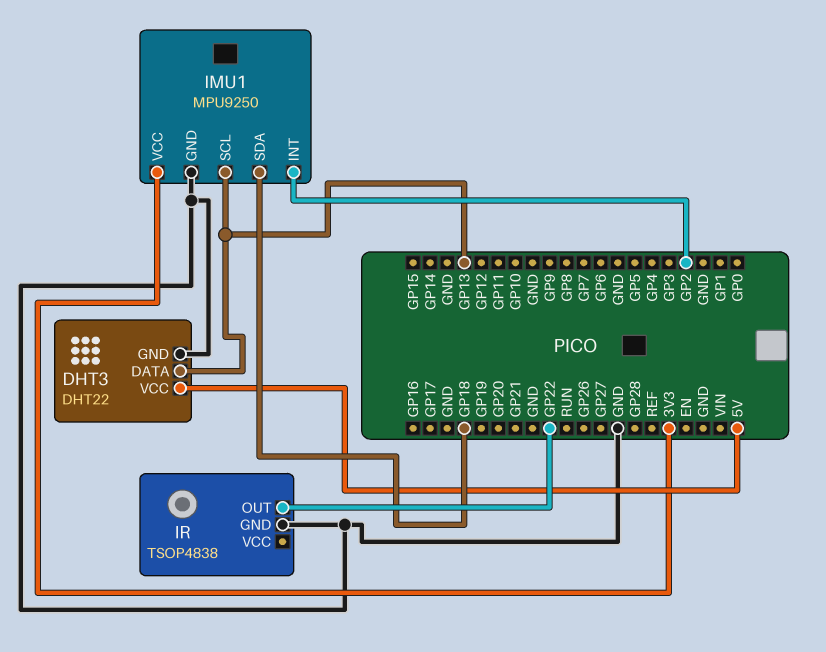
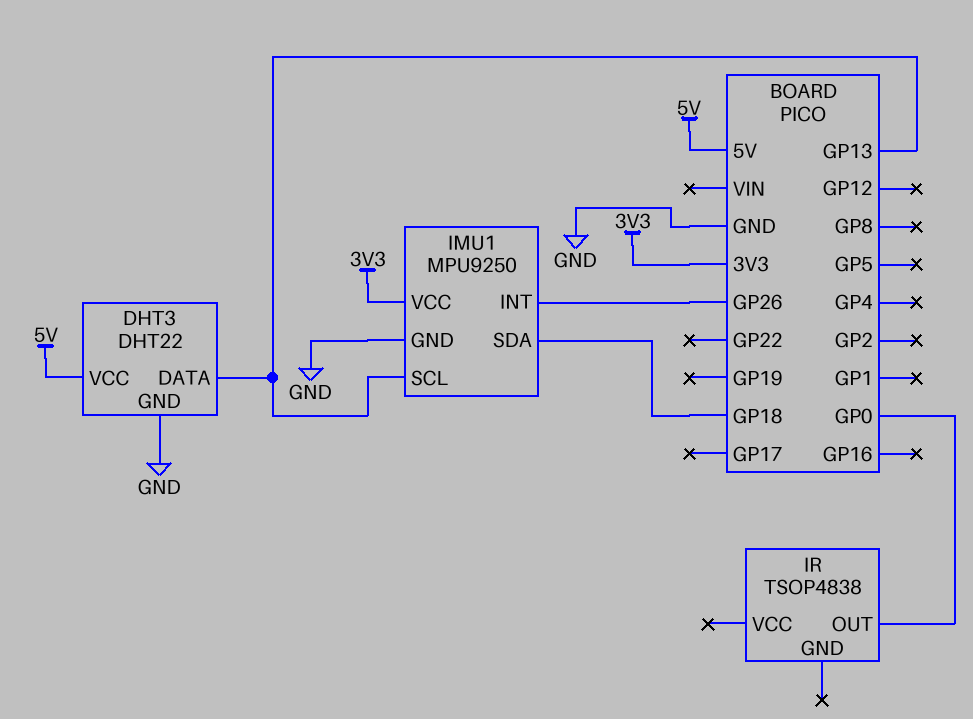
IMU1 pin INT: GP2 -> GP26
IR pin GND: GND -> none
IR pin OUT: GP22 -> GP0

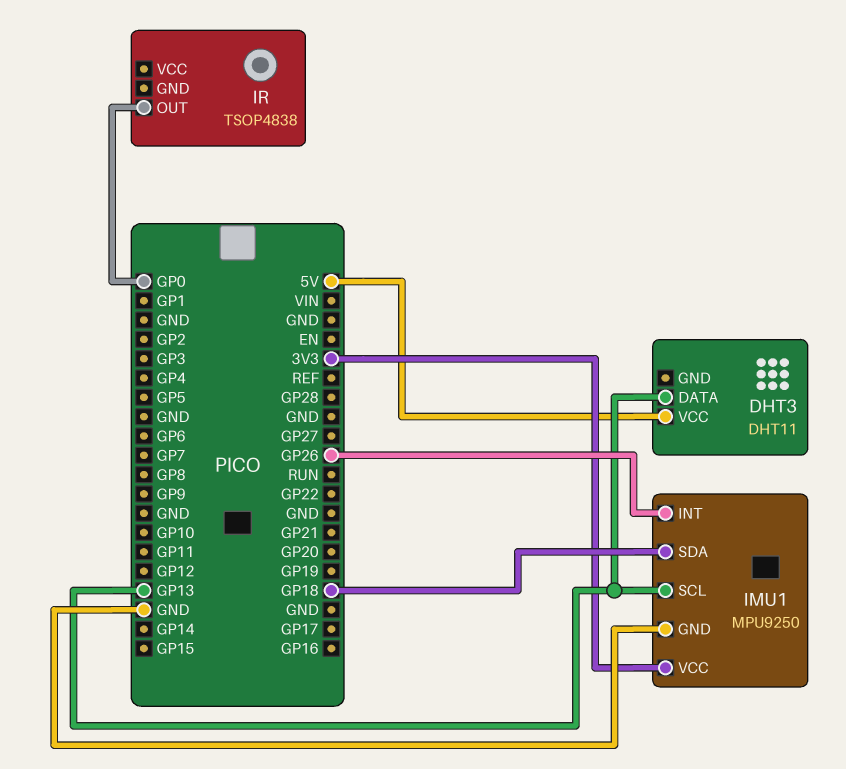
DHT3: DHT22 -> DHT11
DHT3 pin GND: GND -> none

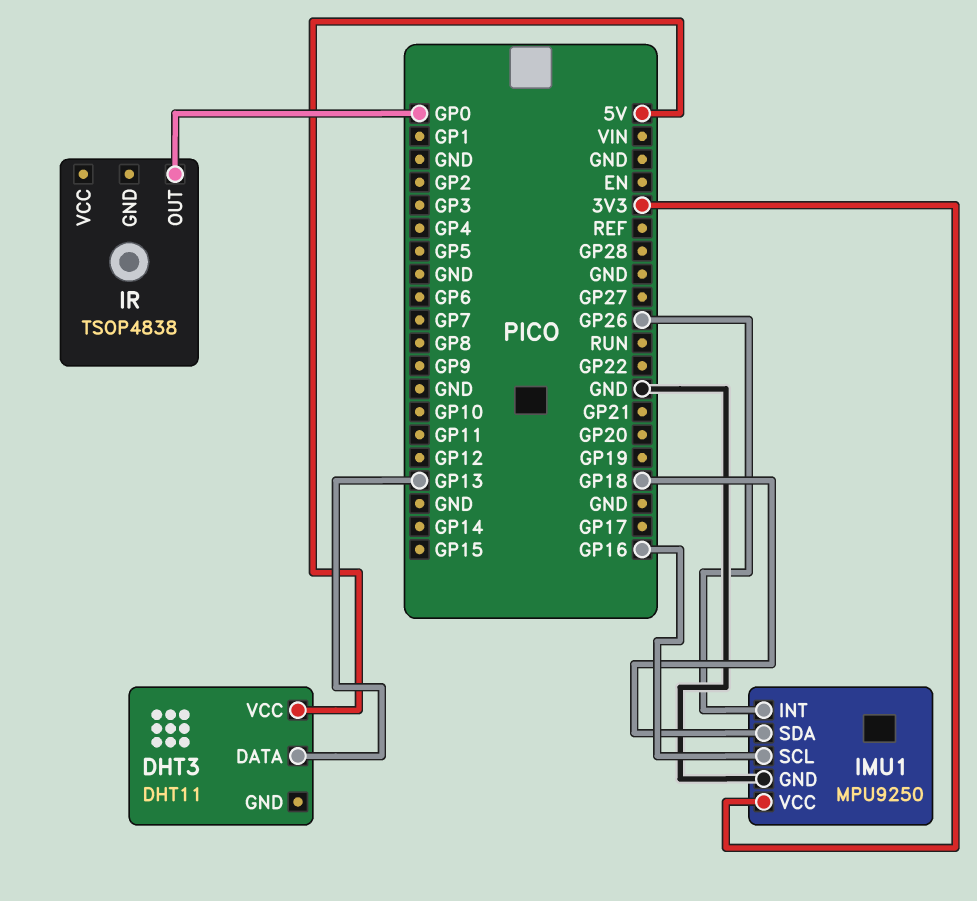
IMU1 pin SCL: GP13 -> GP16

